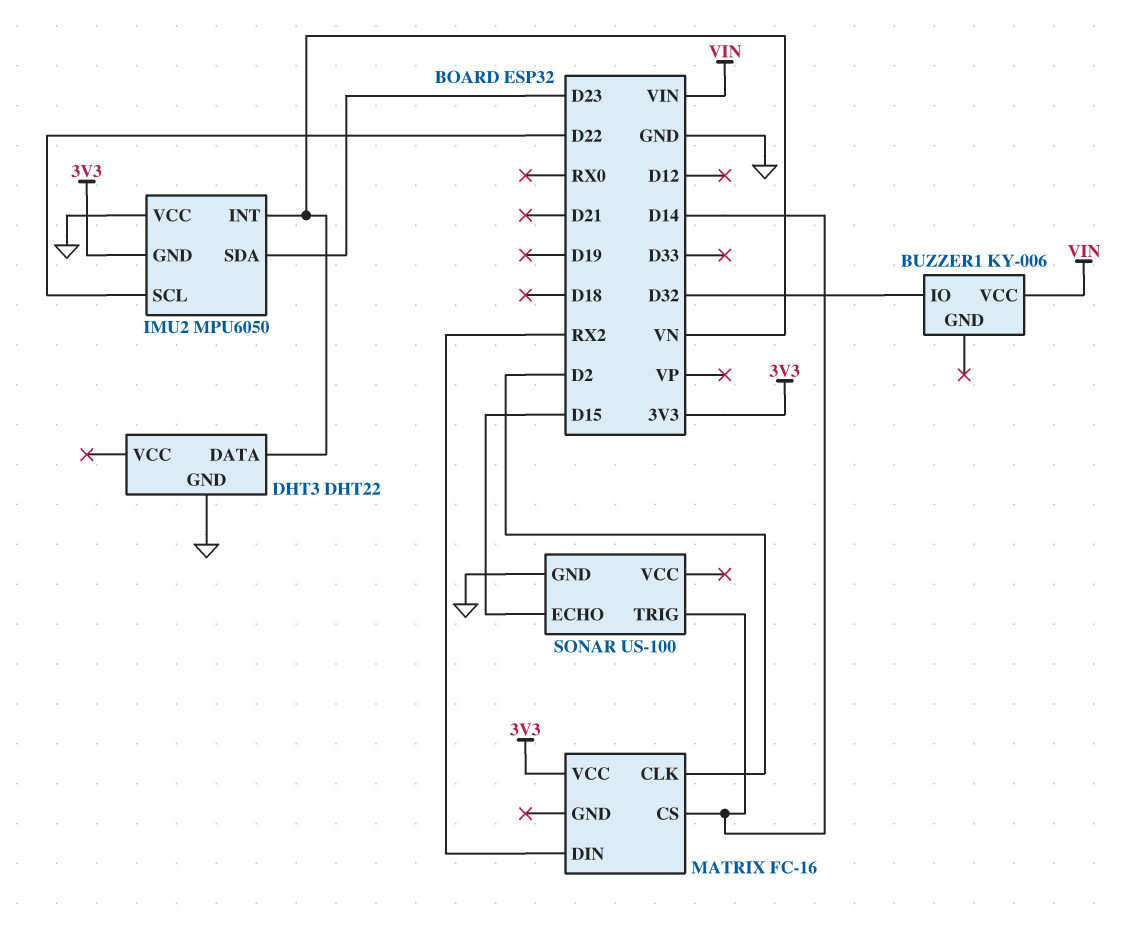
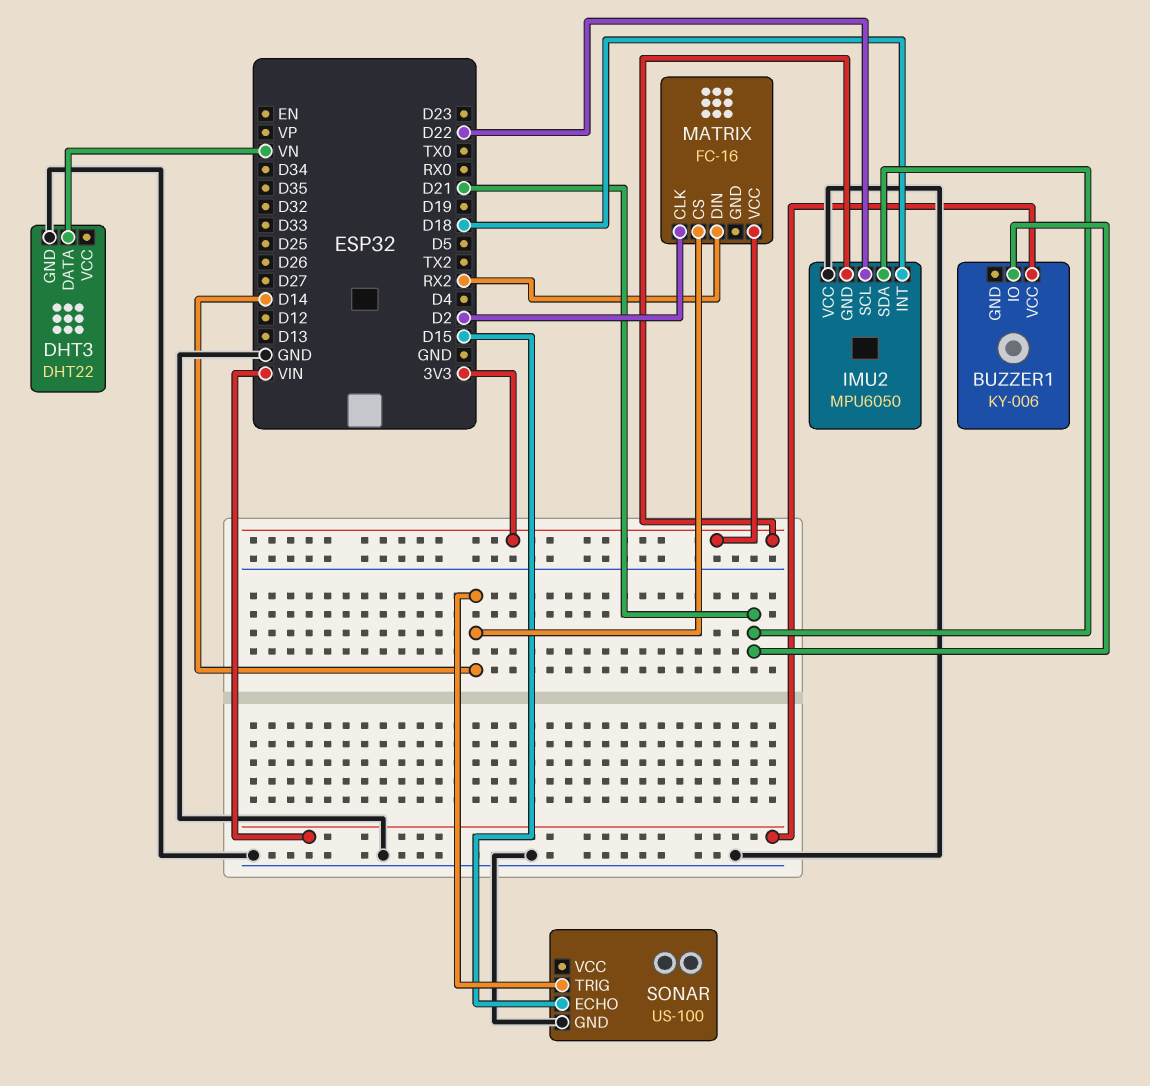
BUZZER1 pin IO: D32 -> D21
IMU2 pin INT: VN -> D18
IMU2 pin SDA: D23 -> D21

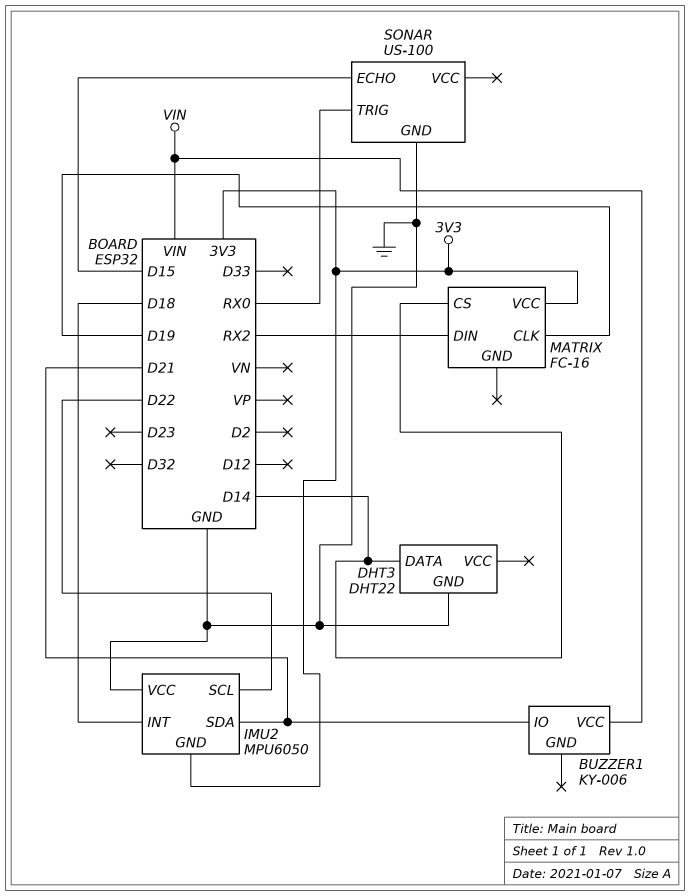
DHT3 pin DATA: VN -> D14
MATRIX pin CLK: D2 -> D19
SONAR pin TRIG: D14 -> RX0

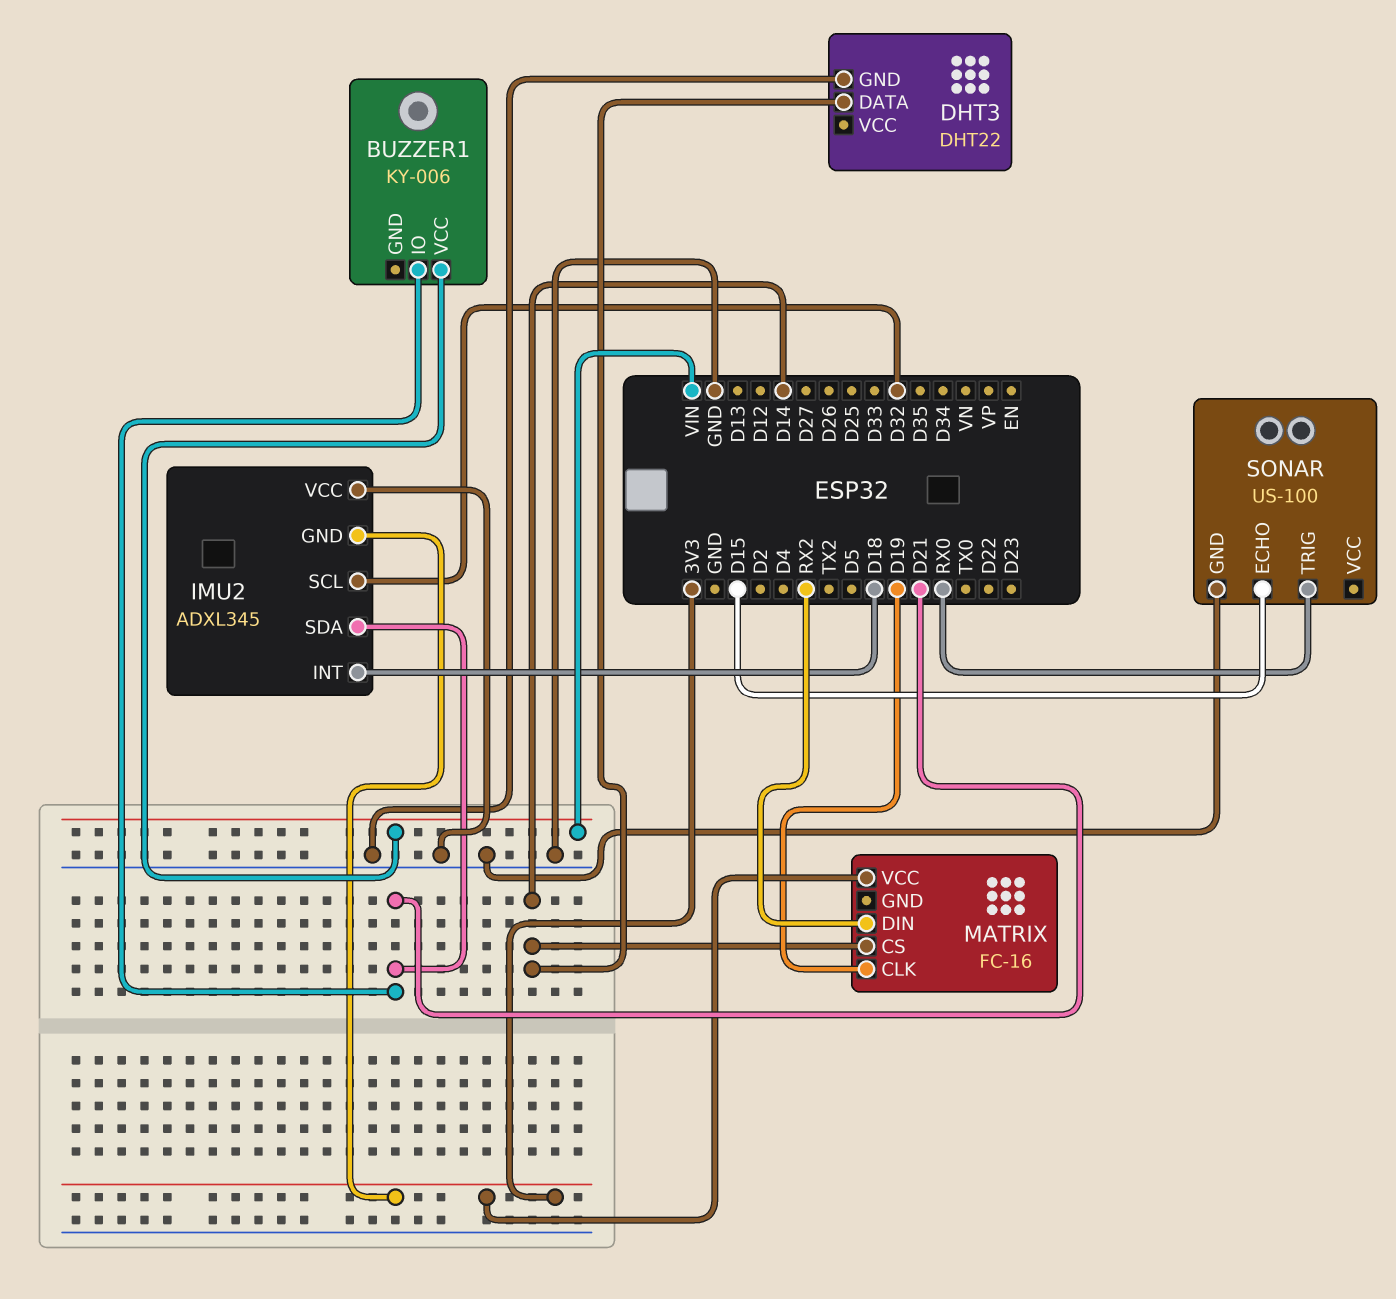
IMU2: MPU6050 -> ADXL345
IMU2 pin SCL: D22 -> D32

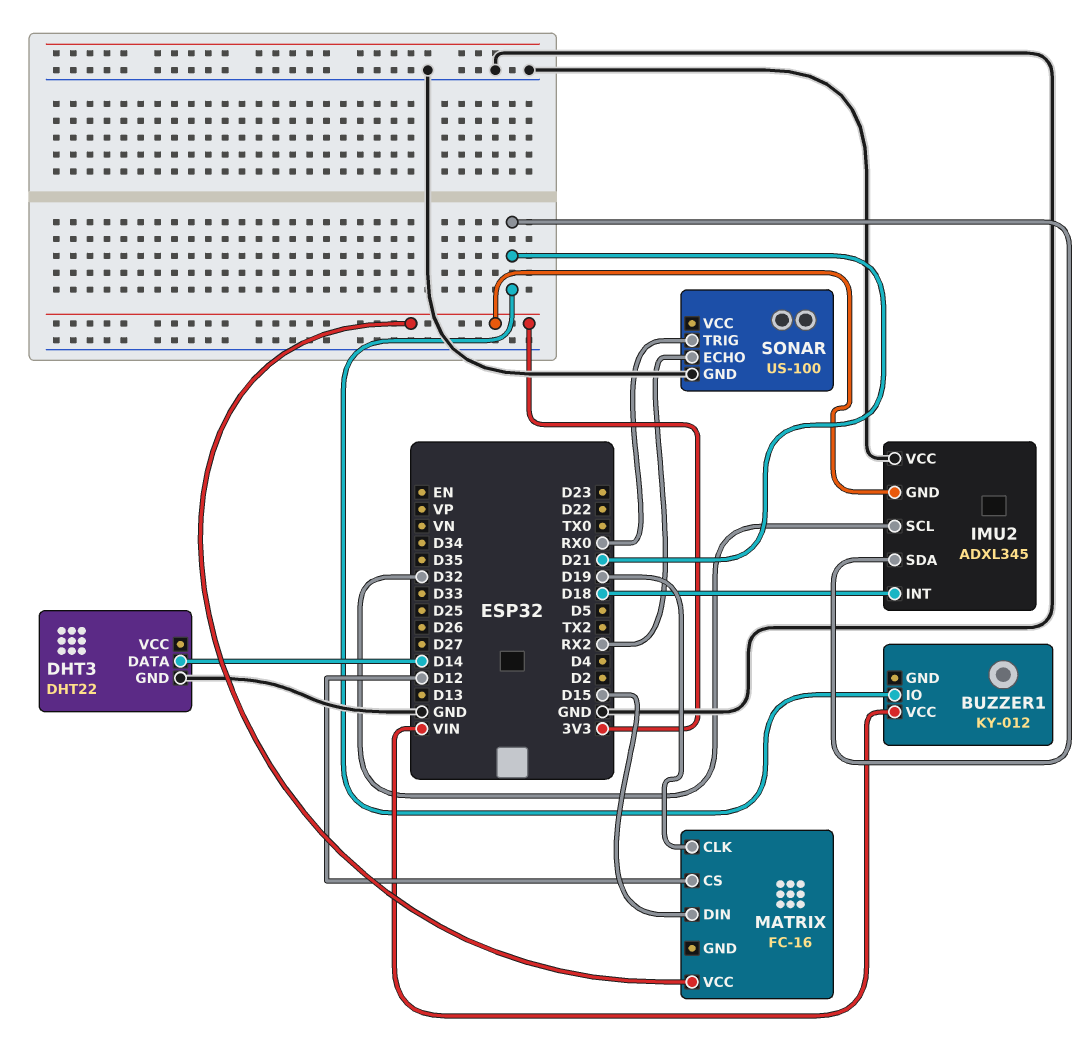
BUZZER1: KY-006 -> KY-012
MATRIX pin CS: D14 -> D12
MATRIX pin DIN: RX2 -> D15
SONAR pin ECHO: D15 -> RX2

